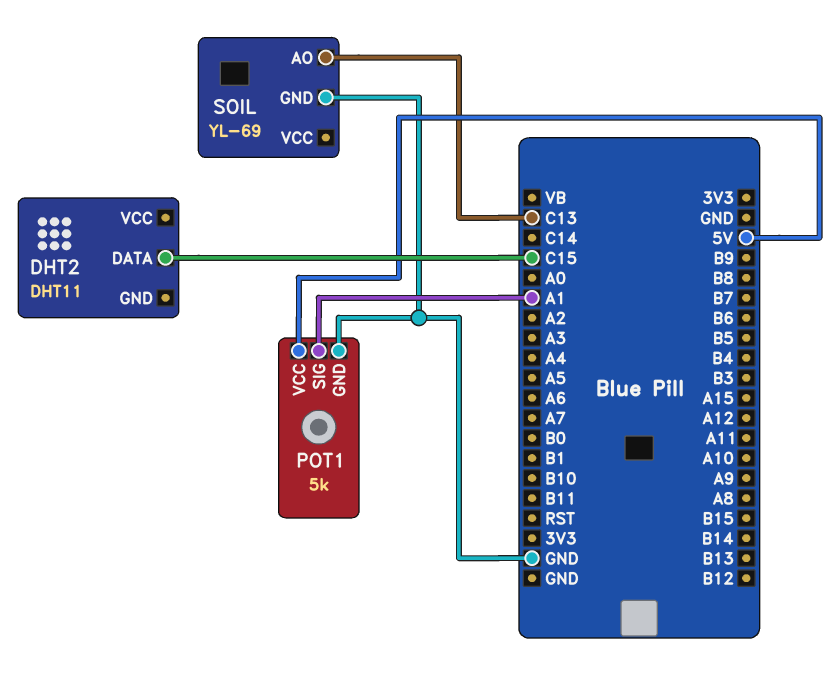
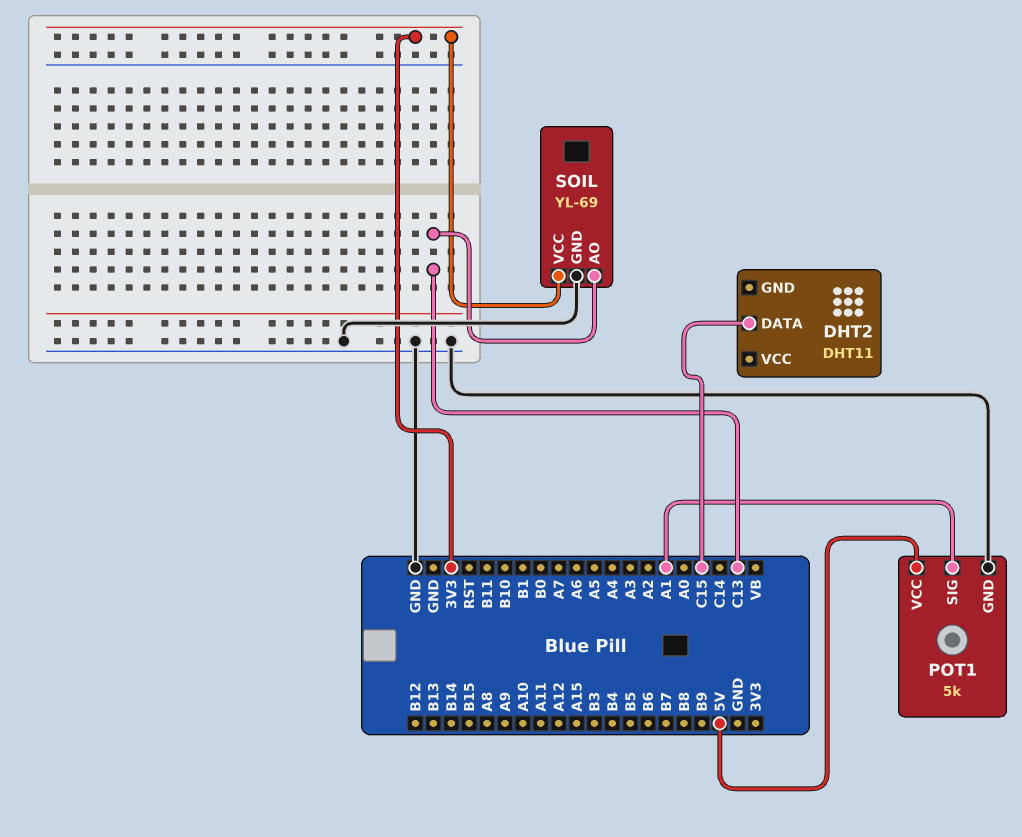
SOIL pin VCC: none -> 3V3

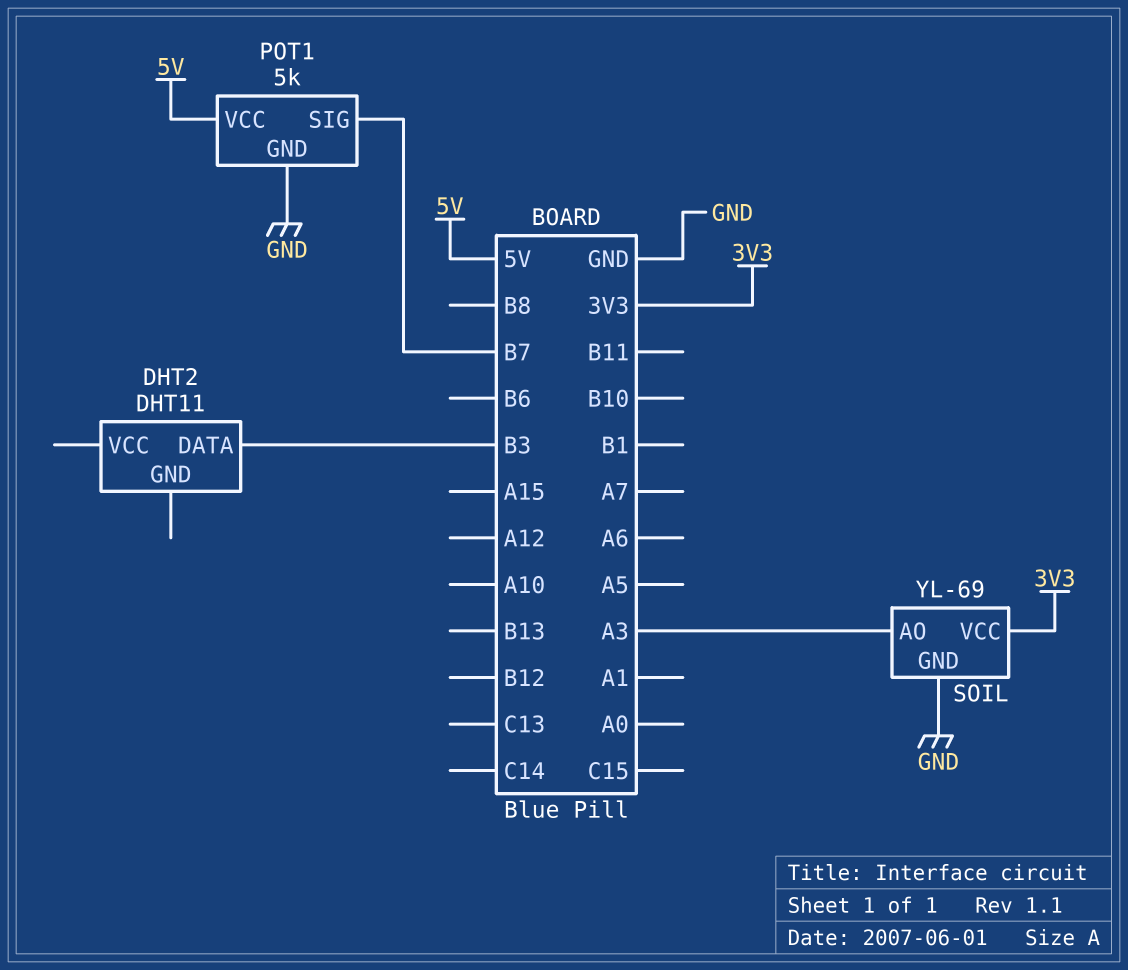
DHT2 pin DATA: C15 -> B3
POT1 pin SIG: A1 -> B7
SOIL pin AO: C13 -> A3

